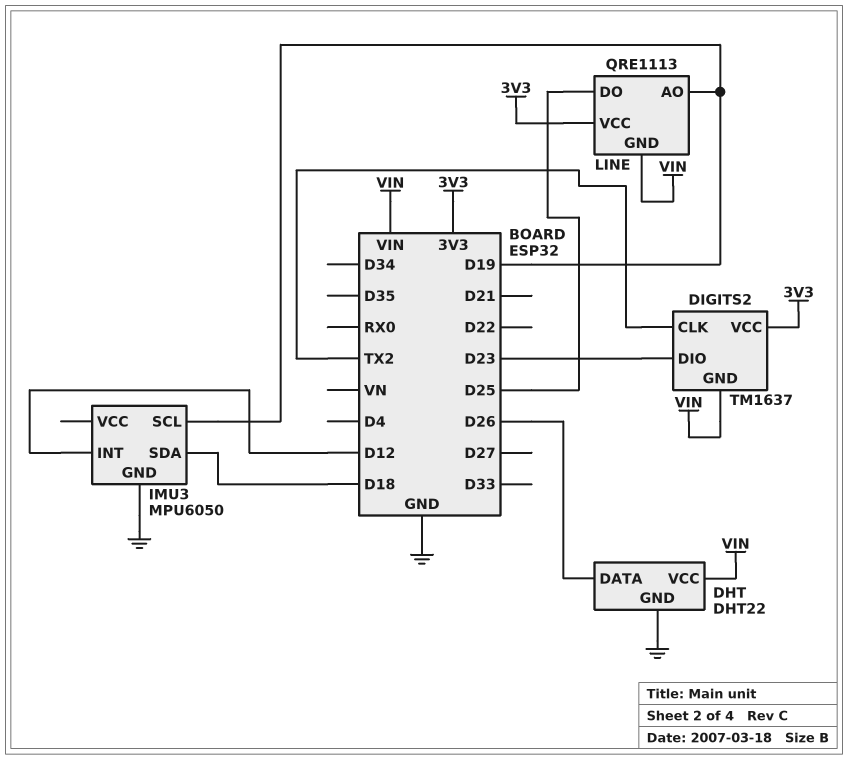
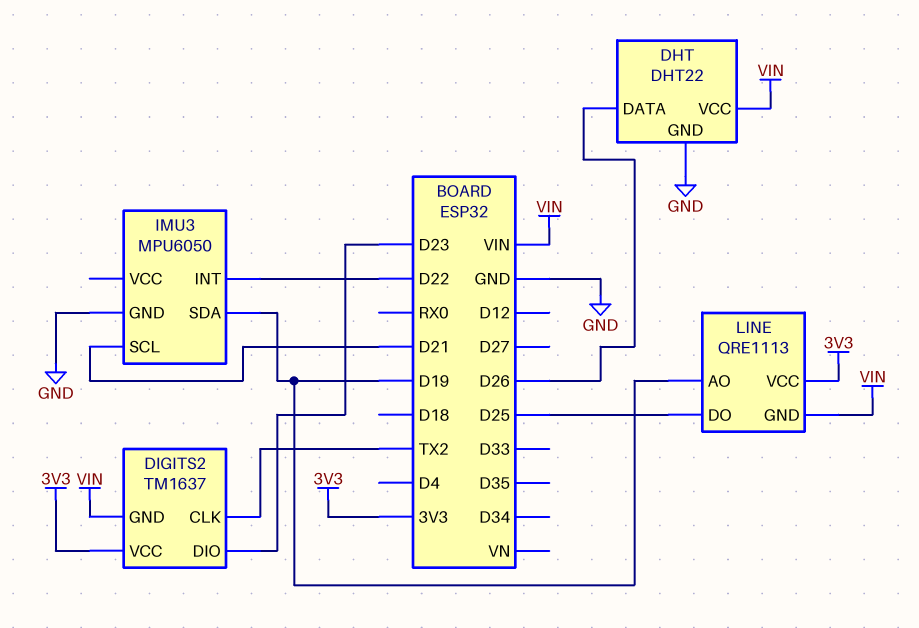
IMU3 pin INT: D12 -> D22
IMU3 pin SCL: D19 -> D21
IMU3 pin SDA: D18 -> D19

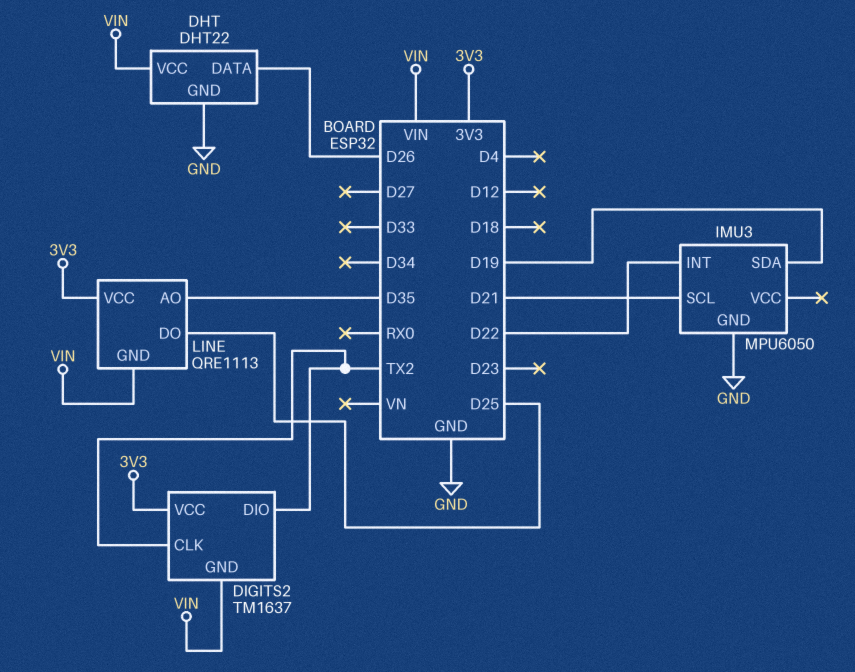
DIGITS2 pin DIO: D23 -> TX2
LINE pin AO: D19 -> D35

